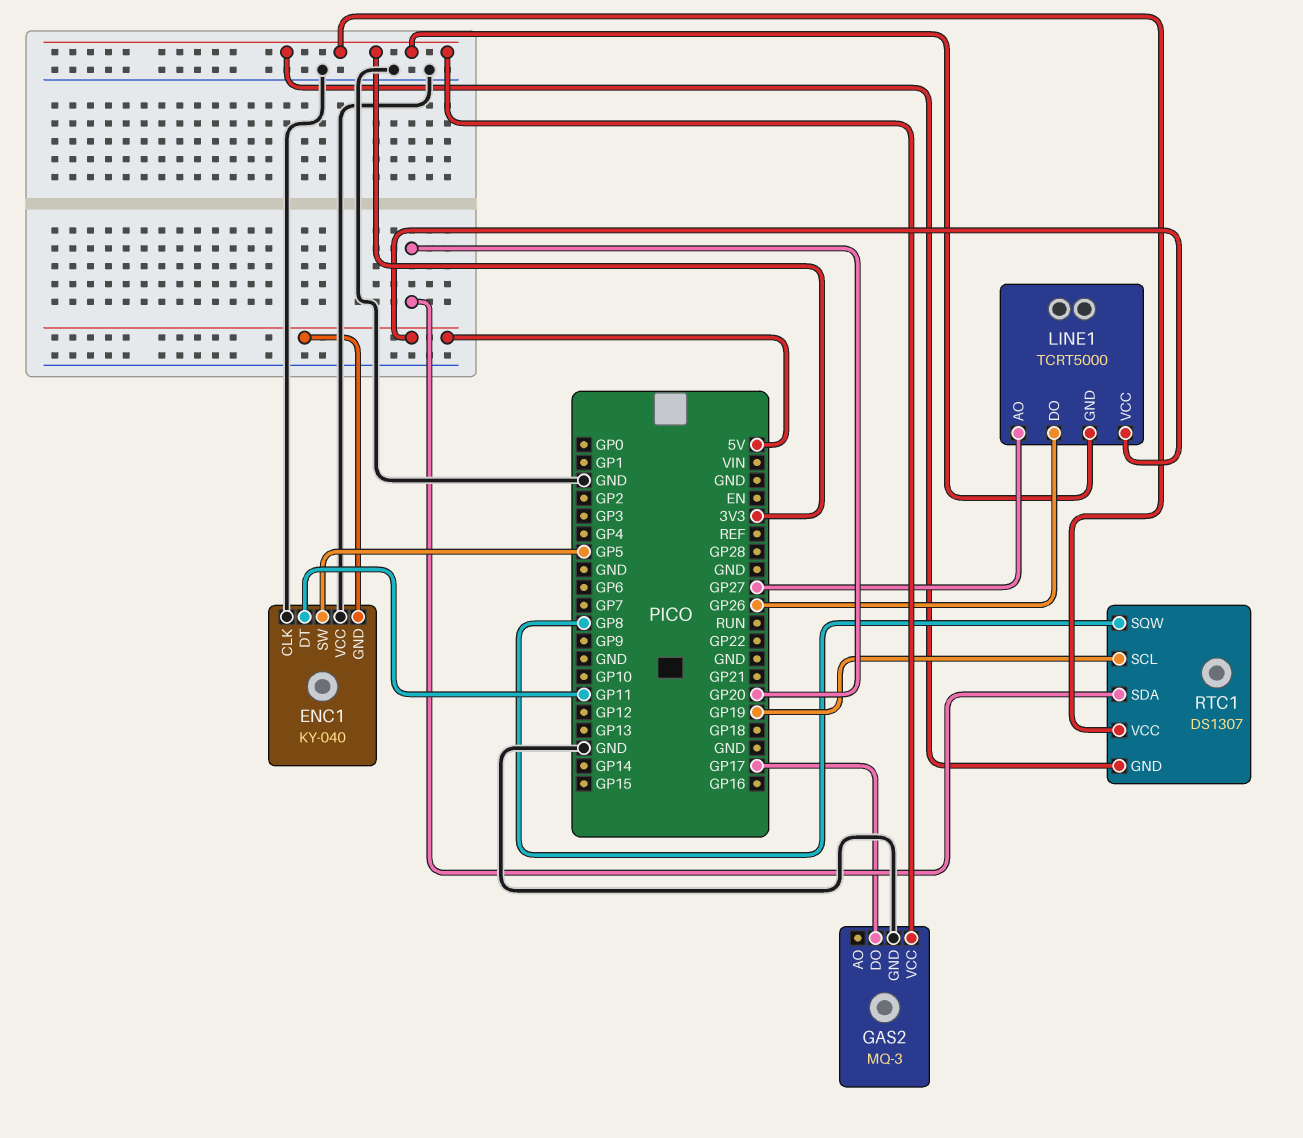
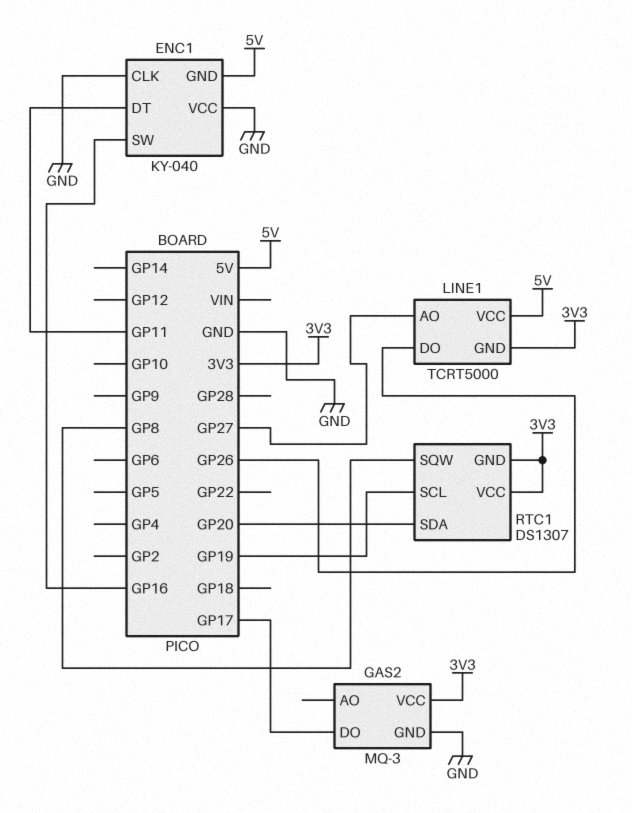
ENC1 pin SW: GP5 -> GP16

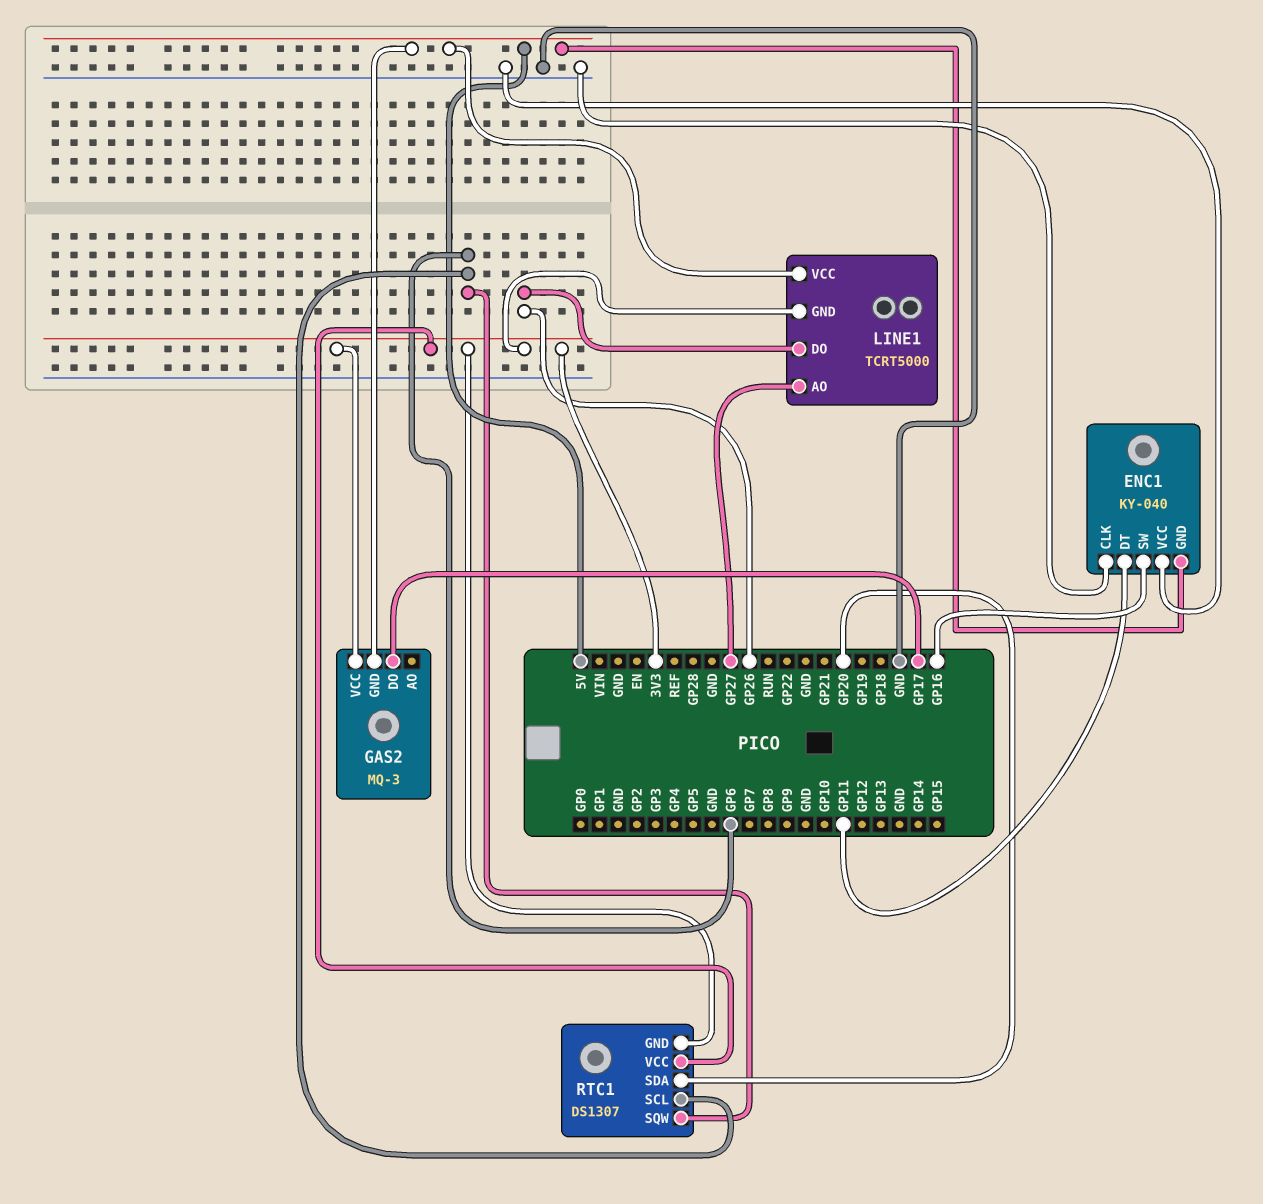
GAS2 pin GND: GND -> 5V
RTC1 pin SCL: GP19 -> GP6
RTC1 pin SQW: GP8 -> GP6

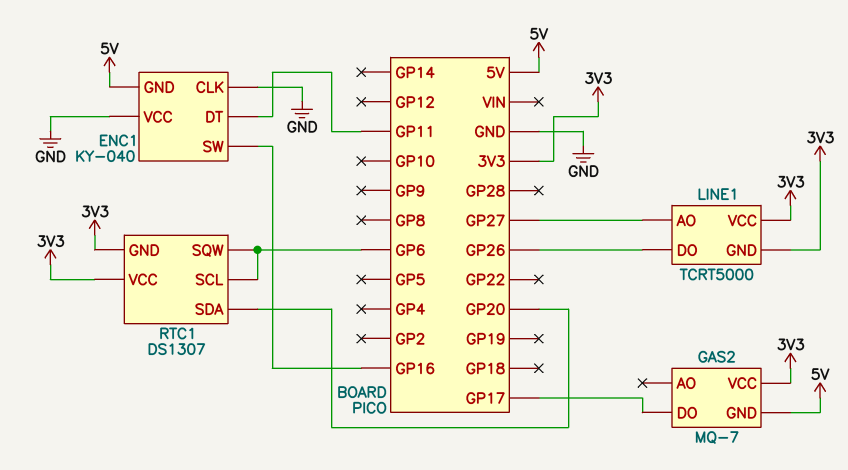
GAS2: MQ-3 -> MQ-7
LINE1 pin VCC: 5V -> 3V3

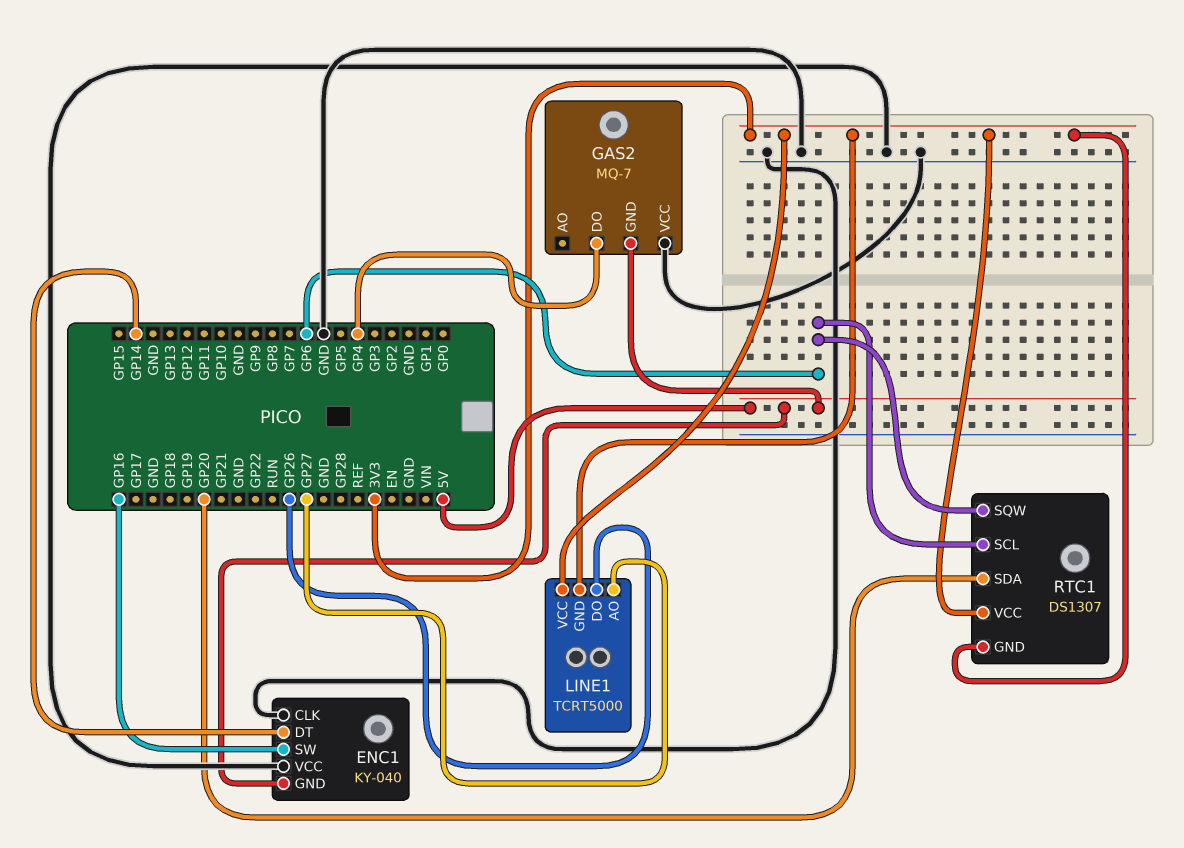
ENC1 pin DT: GP11 -> GP14
GAS2 pin DO: GP17 -> GP4
GAS2 pin VCC: 3V3 -> GND

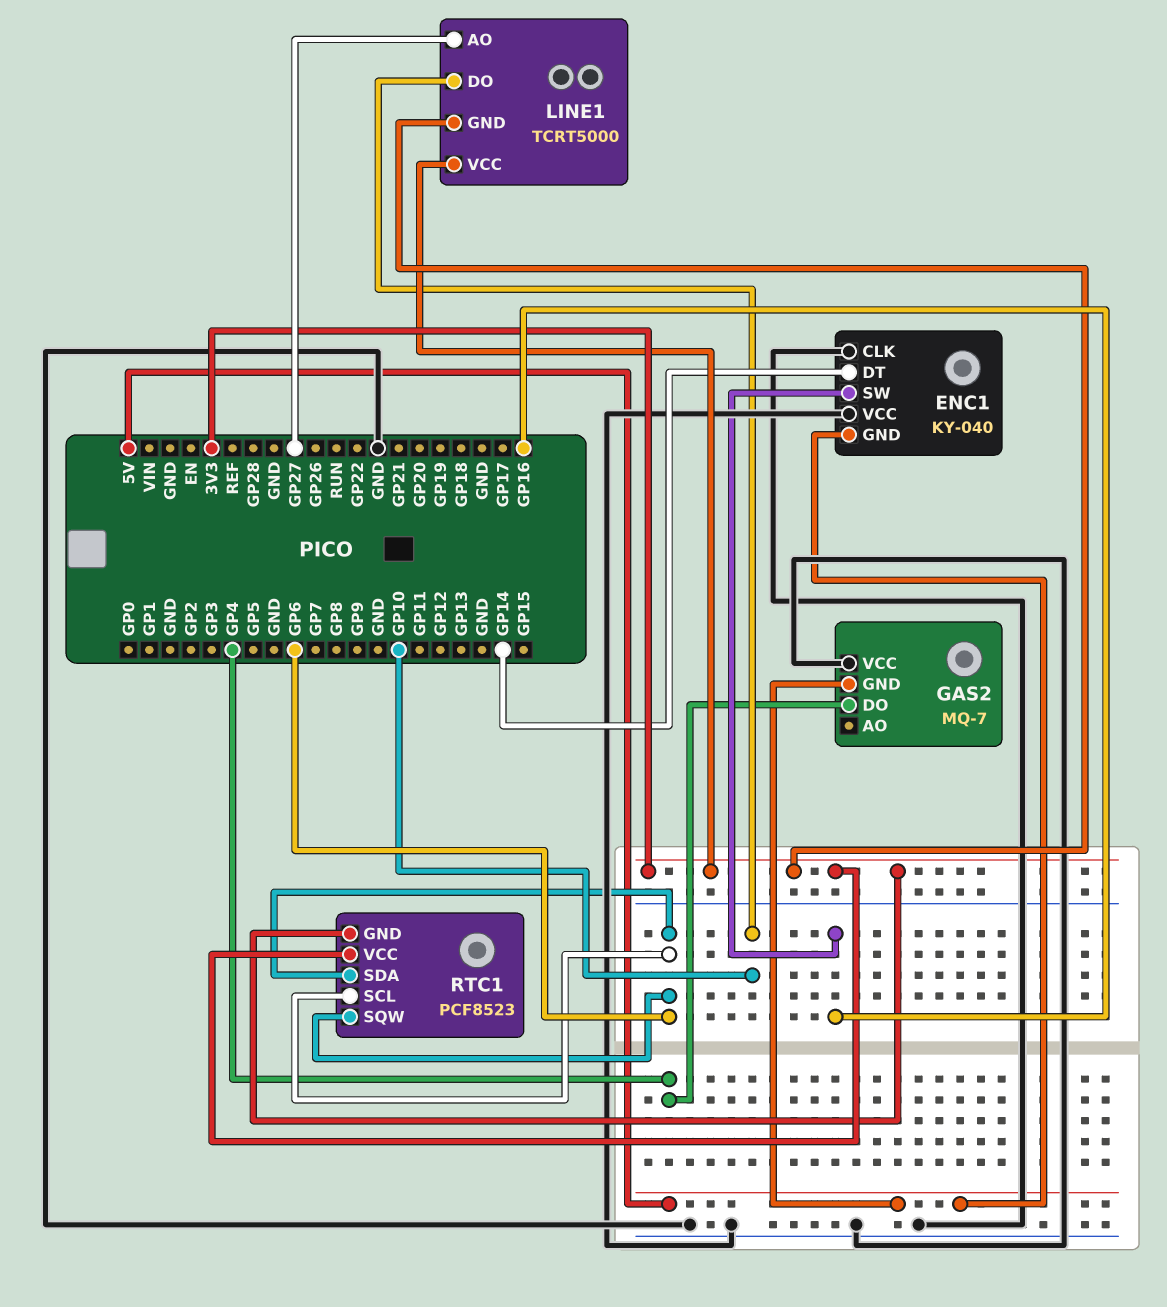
LINE1 pin DO: GP26 -> GP10
RTC1: DS1307 -> PCF8523
RTC1 pin SDA: GP20 -> GP6

